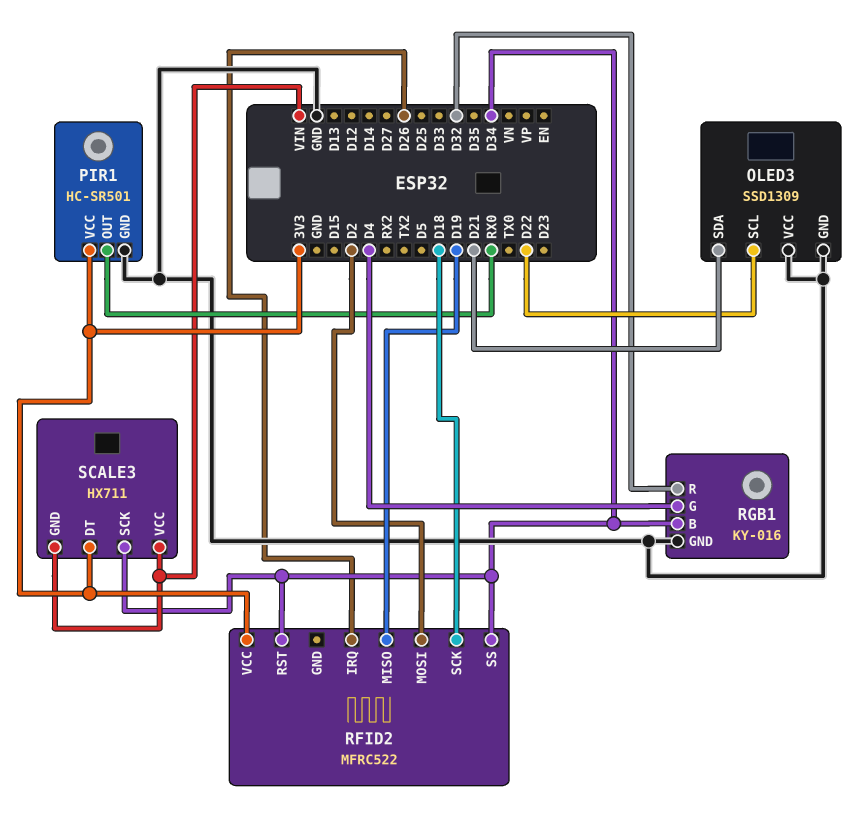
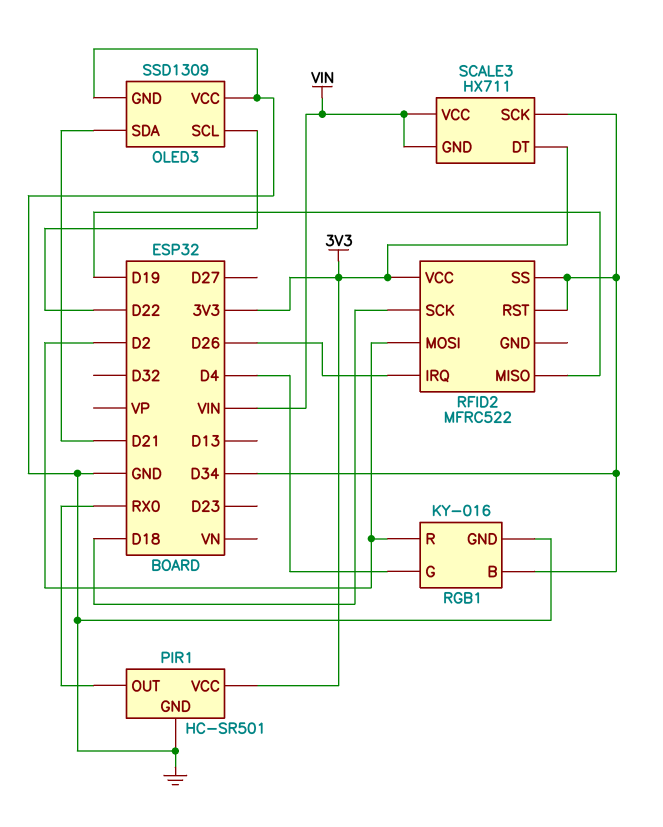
RGB1 pin R: D32 -> D2

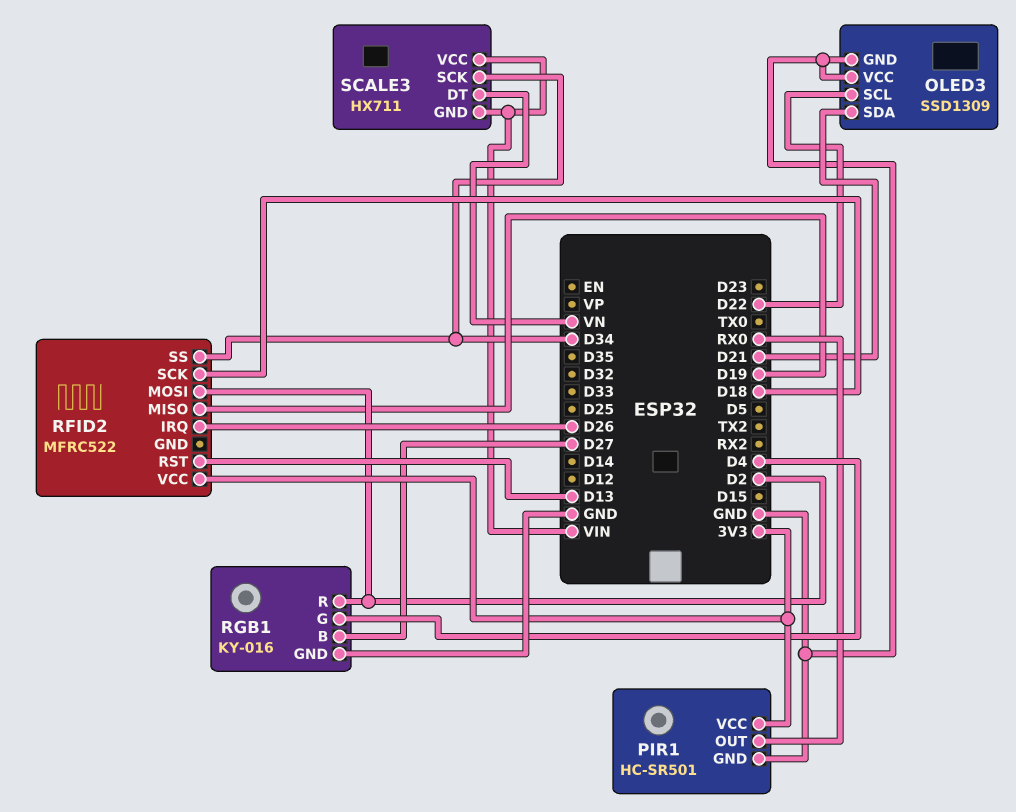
RFID2 pin RST: D34 -> D13
RGB1 pin B: D34 -> D27
SCALE3 pin DT: 3V3 -> VN

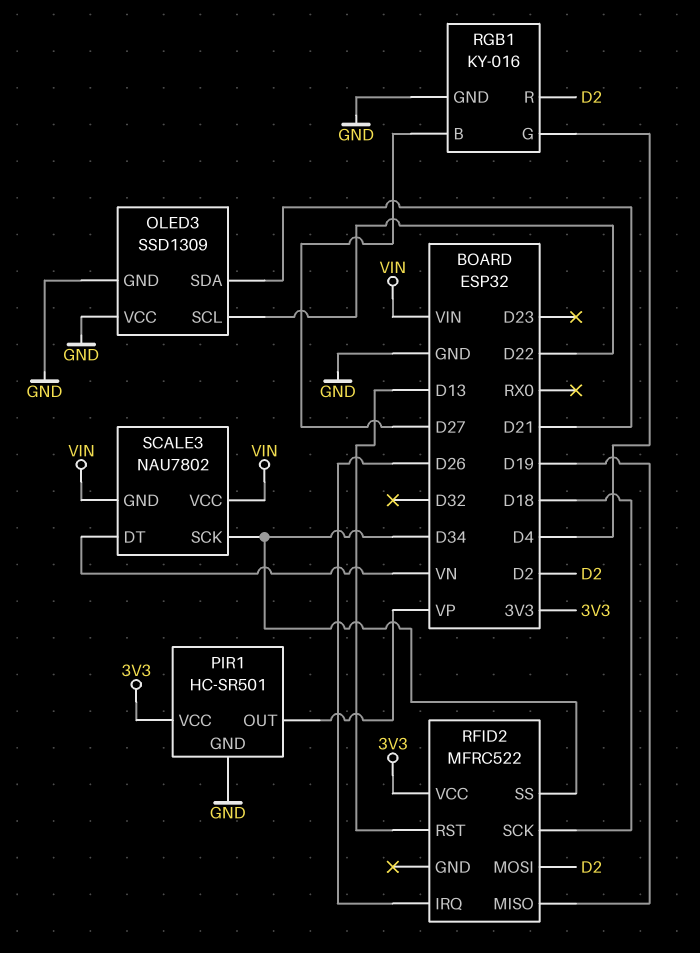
PIR1 pin OUT: RX0 -> VP
SCALE3: HX711 -> NAU7802

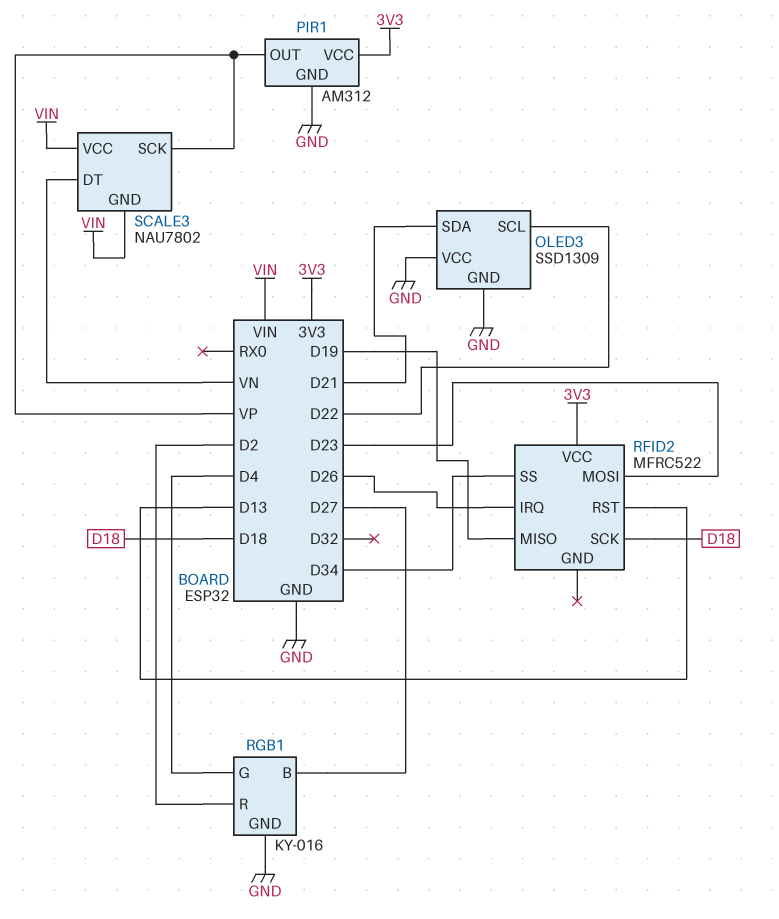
PIR1: HC-SR501 -> AM312
RFID2 pin MOSI: D2 -> D23
SCALE3 pin SCK: D34 -> VP

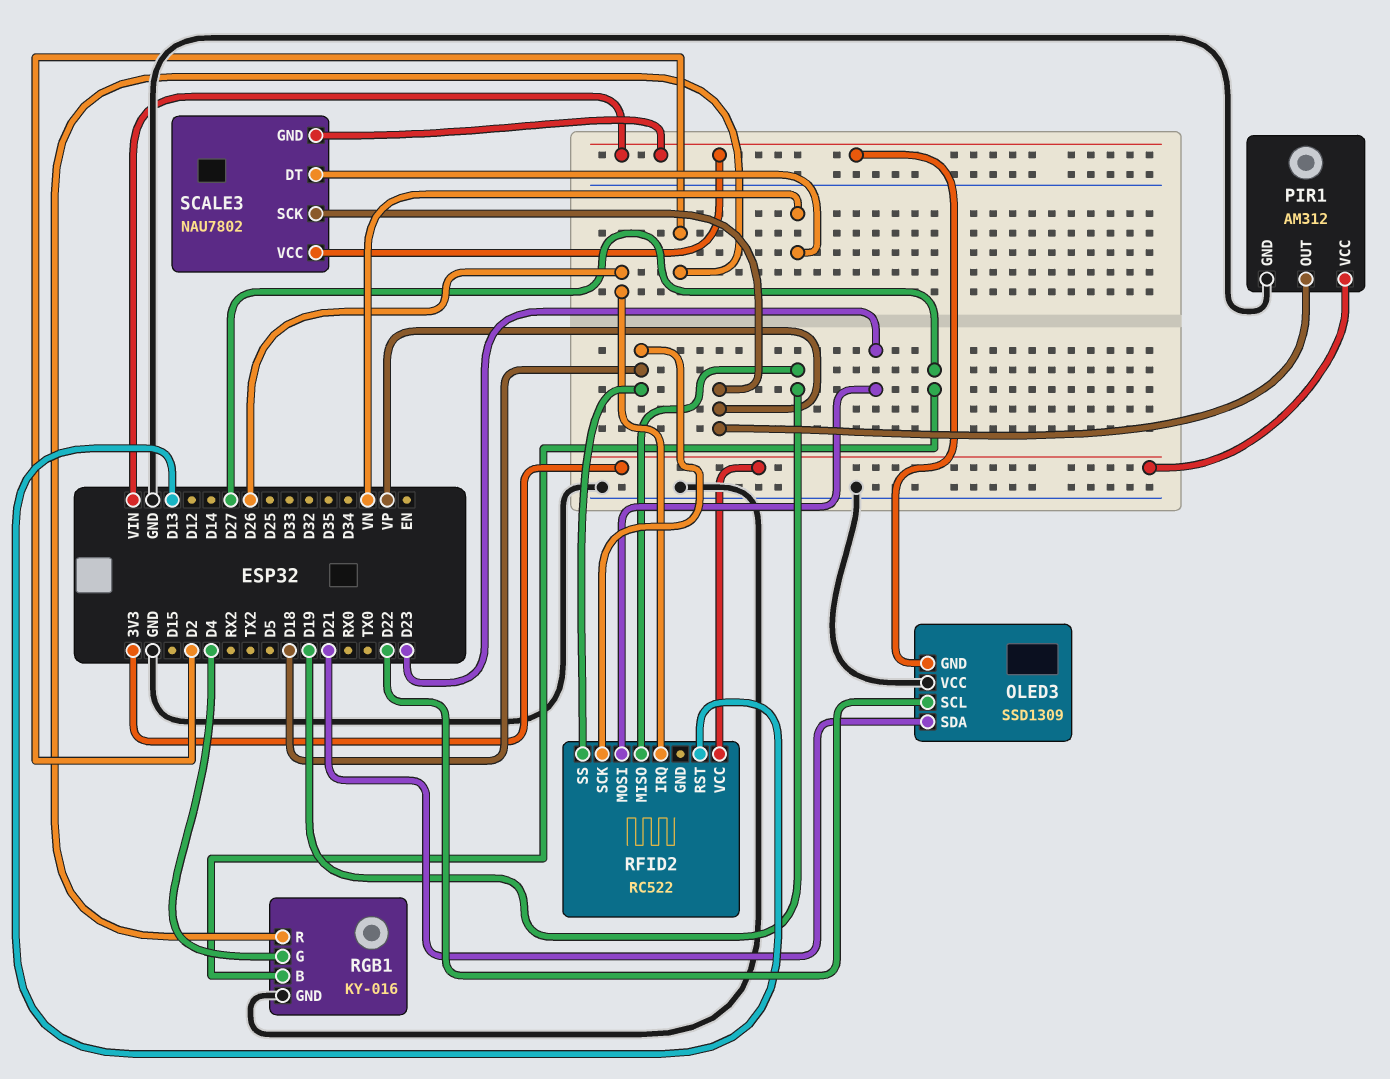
OLED3 pin GND: GND -> VIN
RFID2: MFRC522 -> RC522
RFID2 pin SS: D34 -> D18

